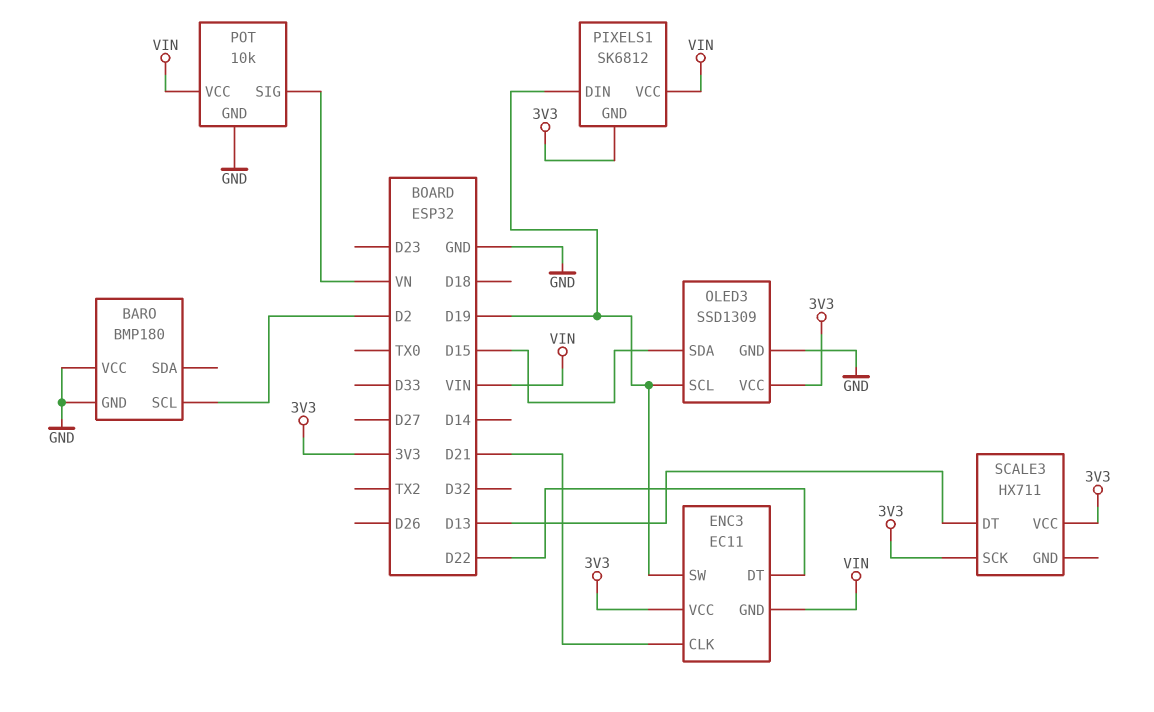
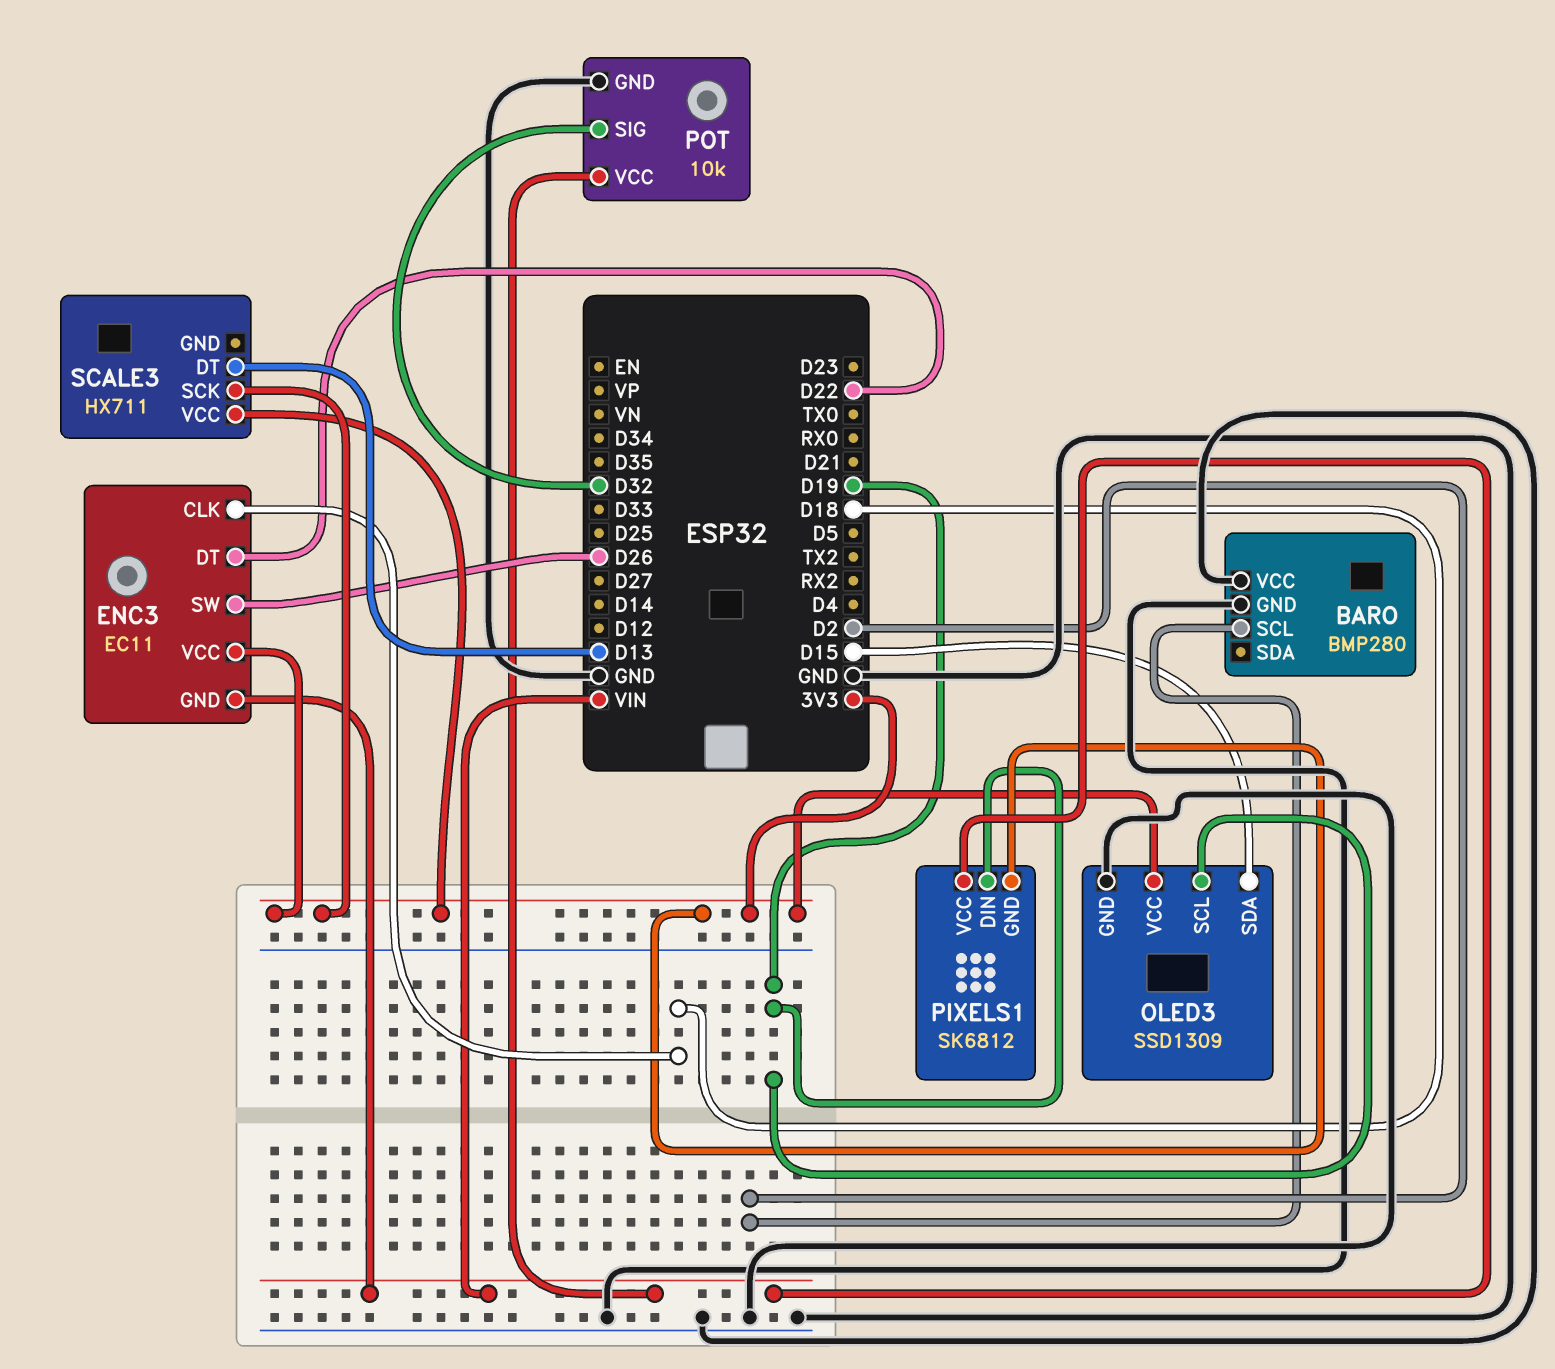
BARO: BMP180 -> BMP280
ENC3 pin CLK: D21 -> D18
ENC3 pin SW: D19 -> D26
POT pin SIG: VN -> D32

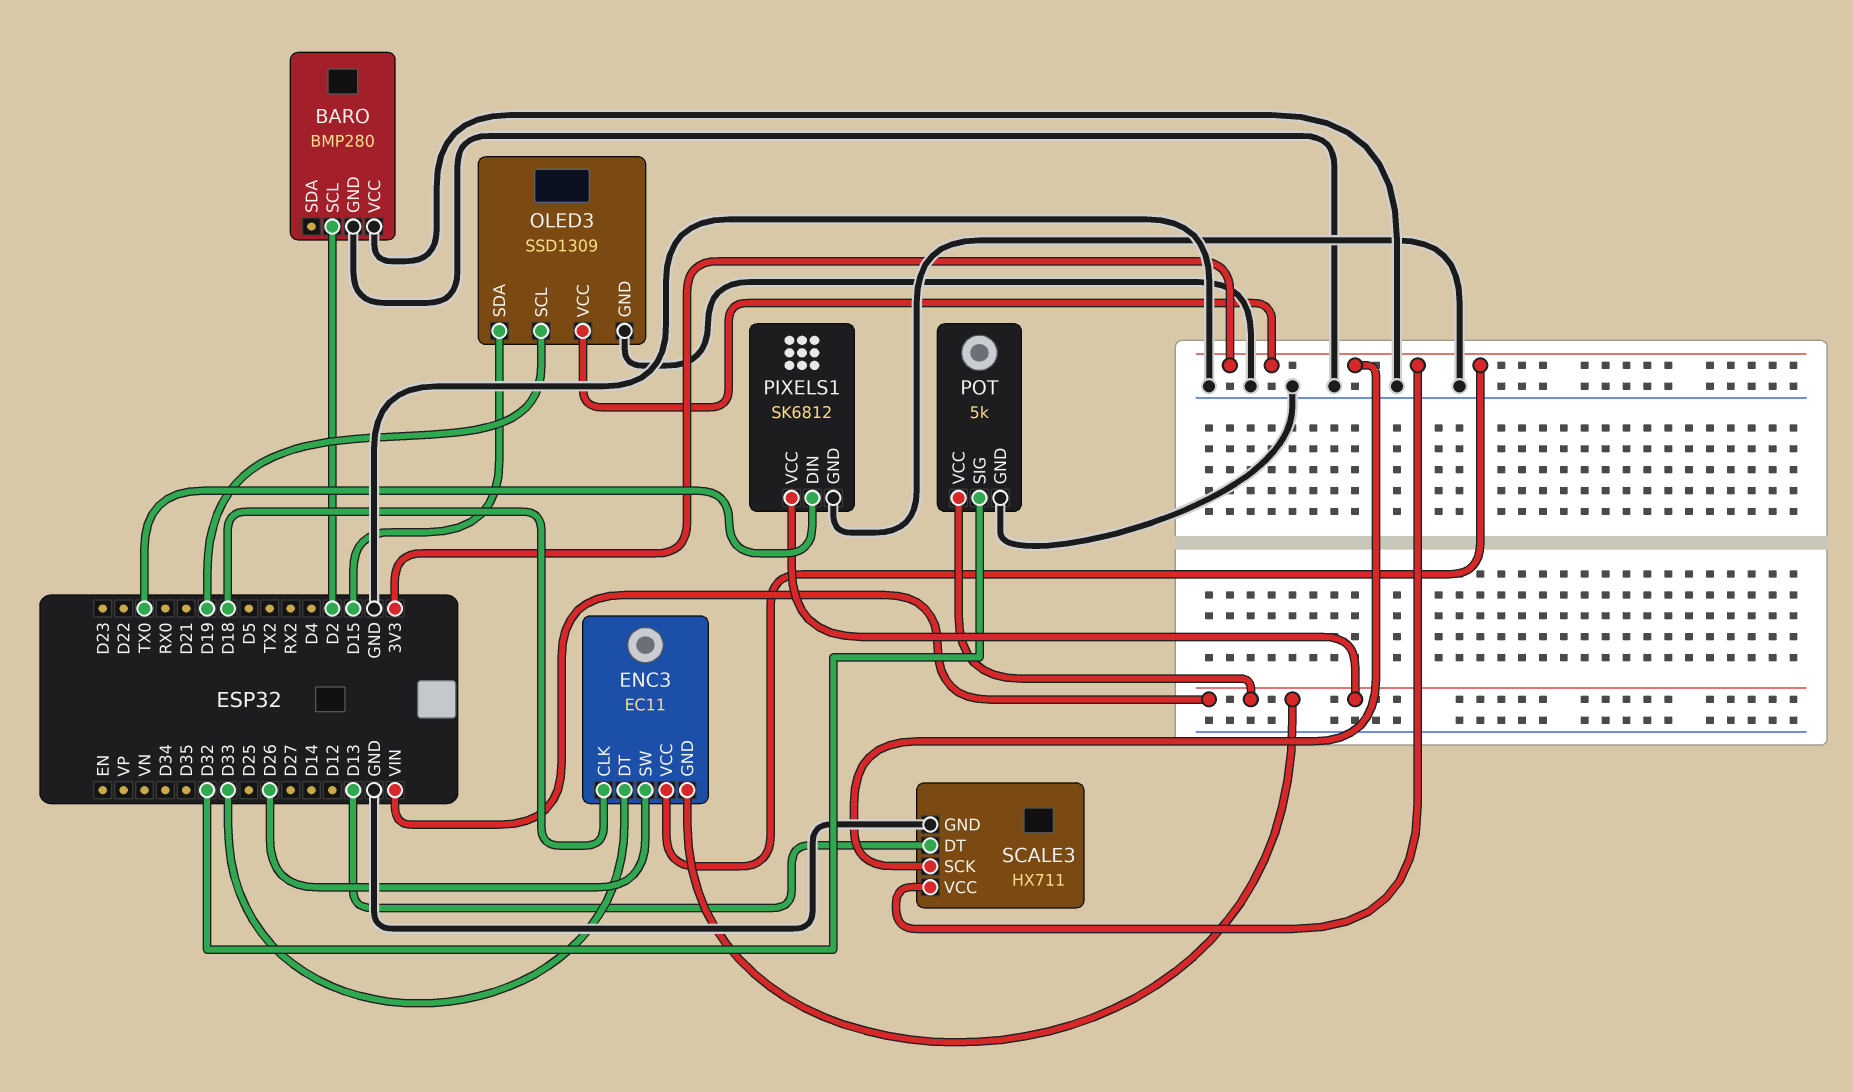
ENC3 pin DT: D22 -> D33
PIXELS1 pin DIN: D19 -> TX0
PIXELS1 pin GND: 3V3 -> GND
POT: 10k -> 5k
SCALE3 pin GND: none -> GND

